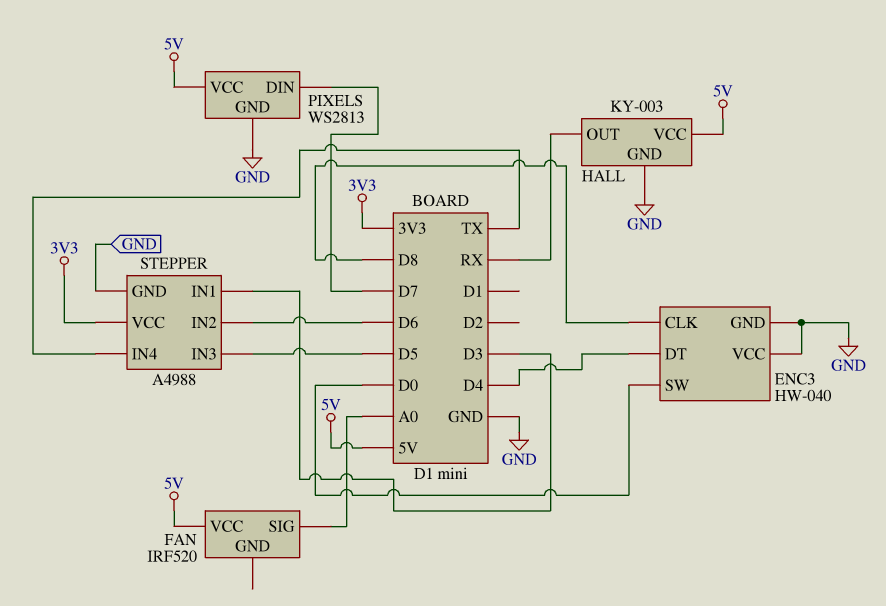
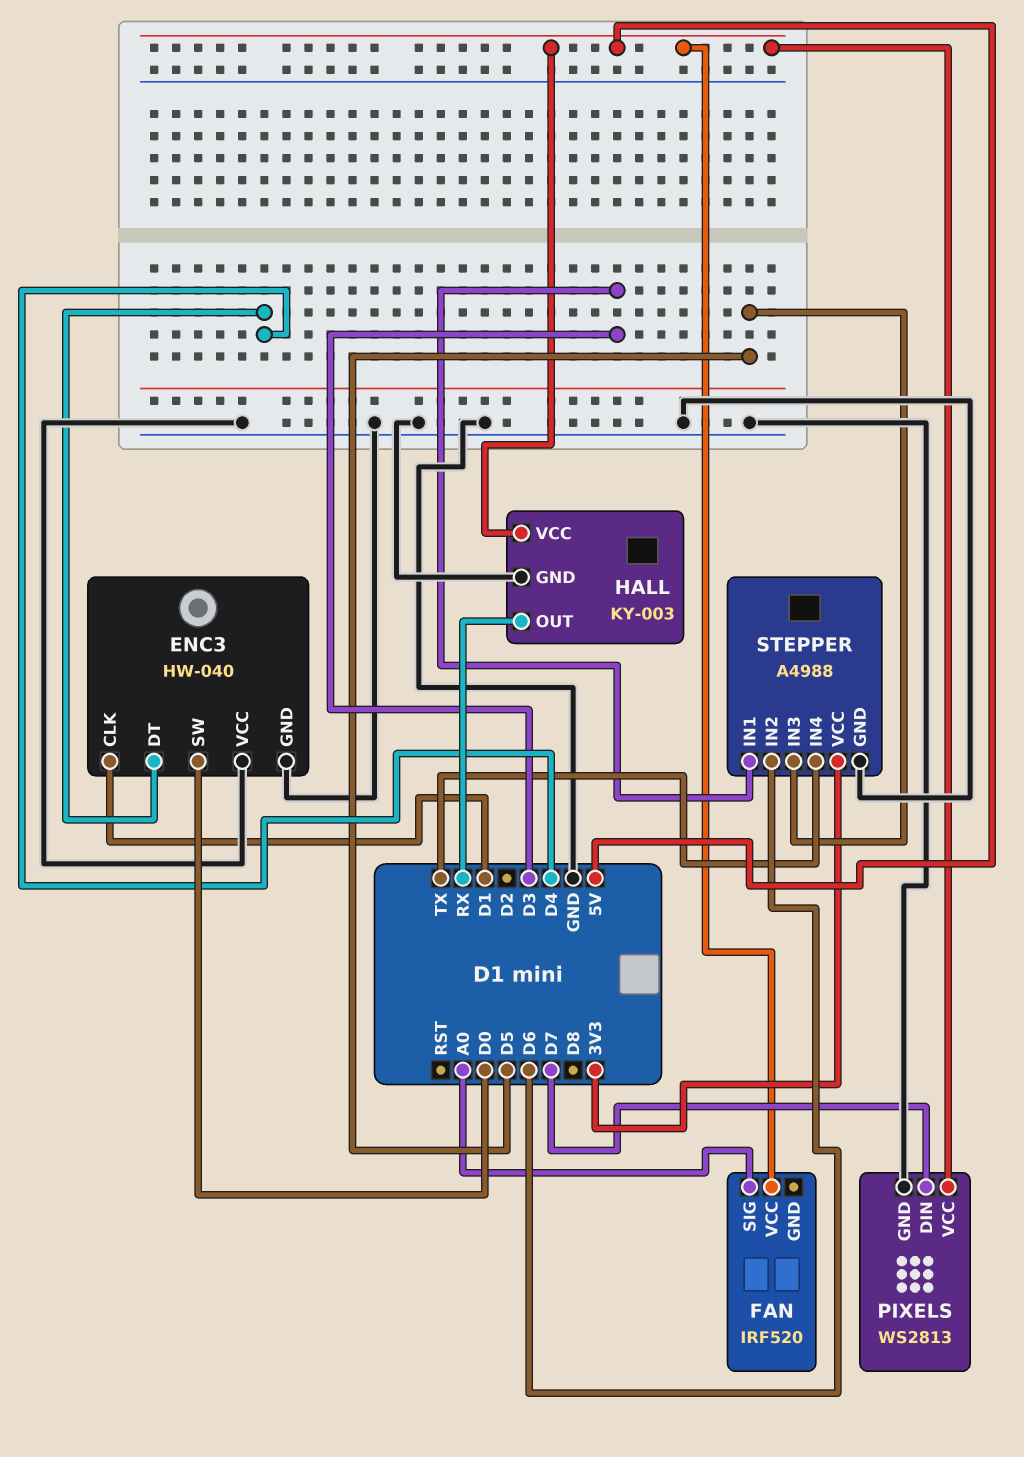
ENC3 pin CLK: D8 -> D1

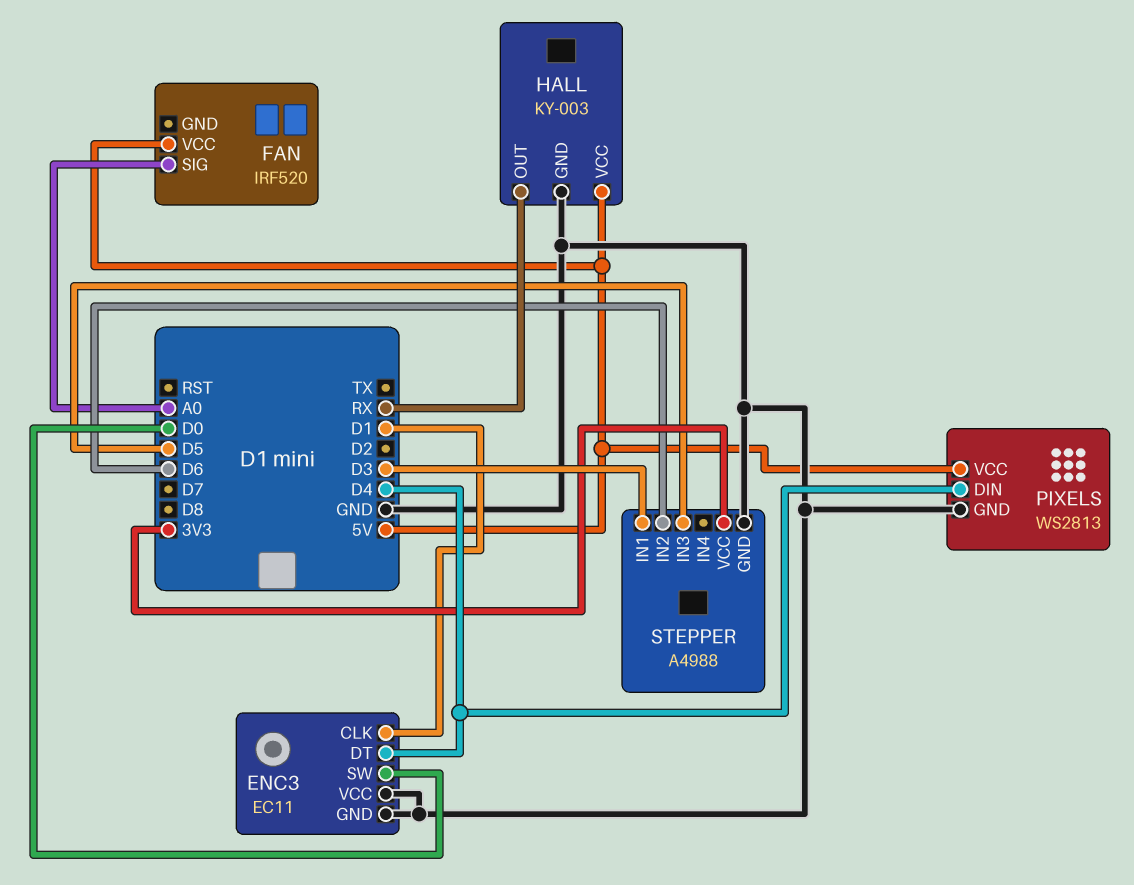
ENC3: HW-040 -> EC11
PIXELS pin DIN: D7 -> D4
STEPPER pin IN4: TX -> none

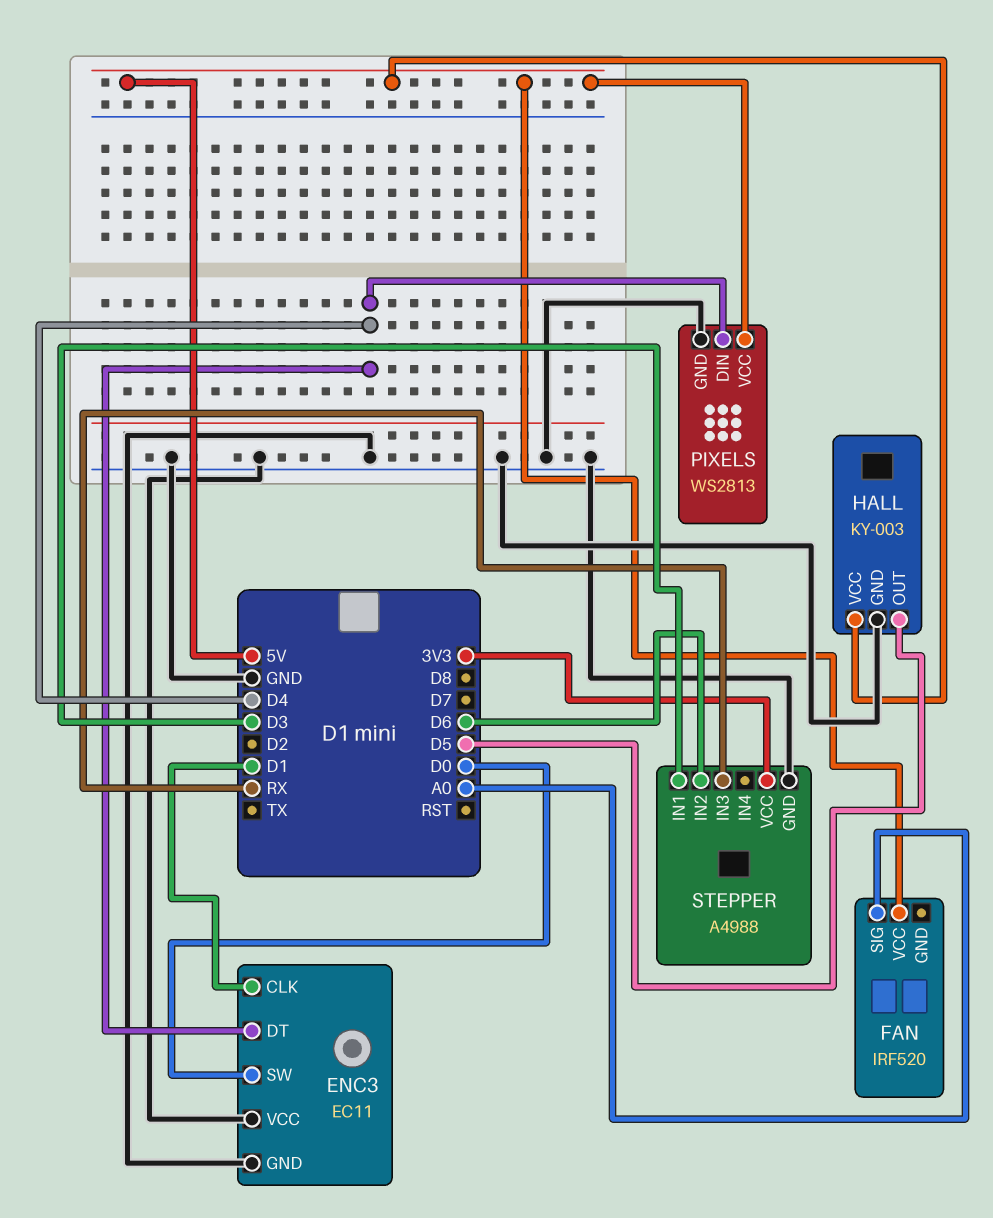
HALL pin OUT: RX -> D5
STEPPER pin IN3: D5 -> RX

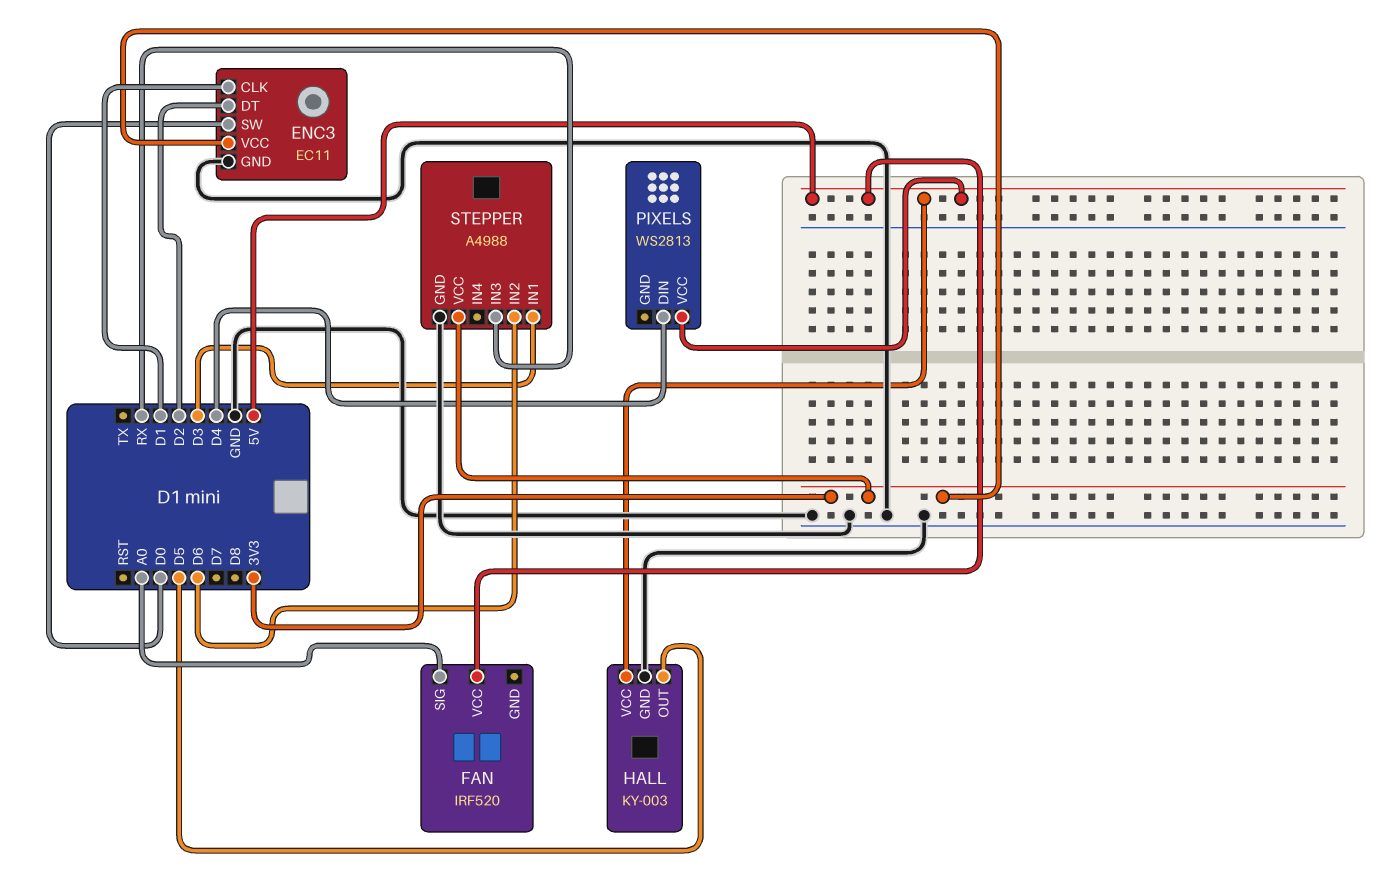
ENC3 pin DT: D4 -> D2
ENC3 pin VCC: GND -> 3V3
PIXELS pin GND: GND -> none

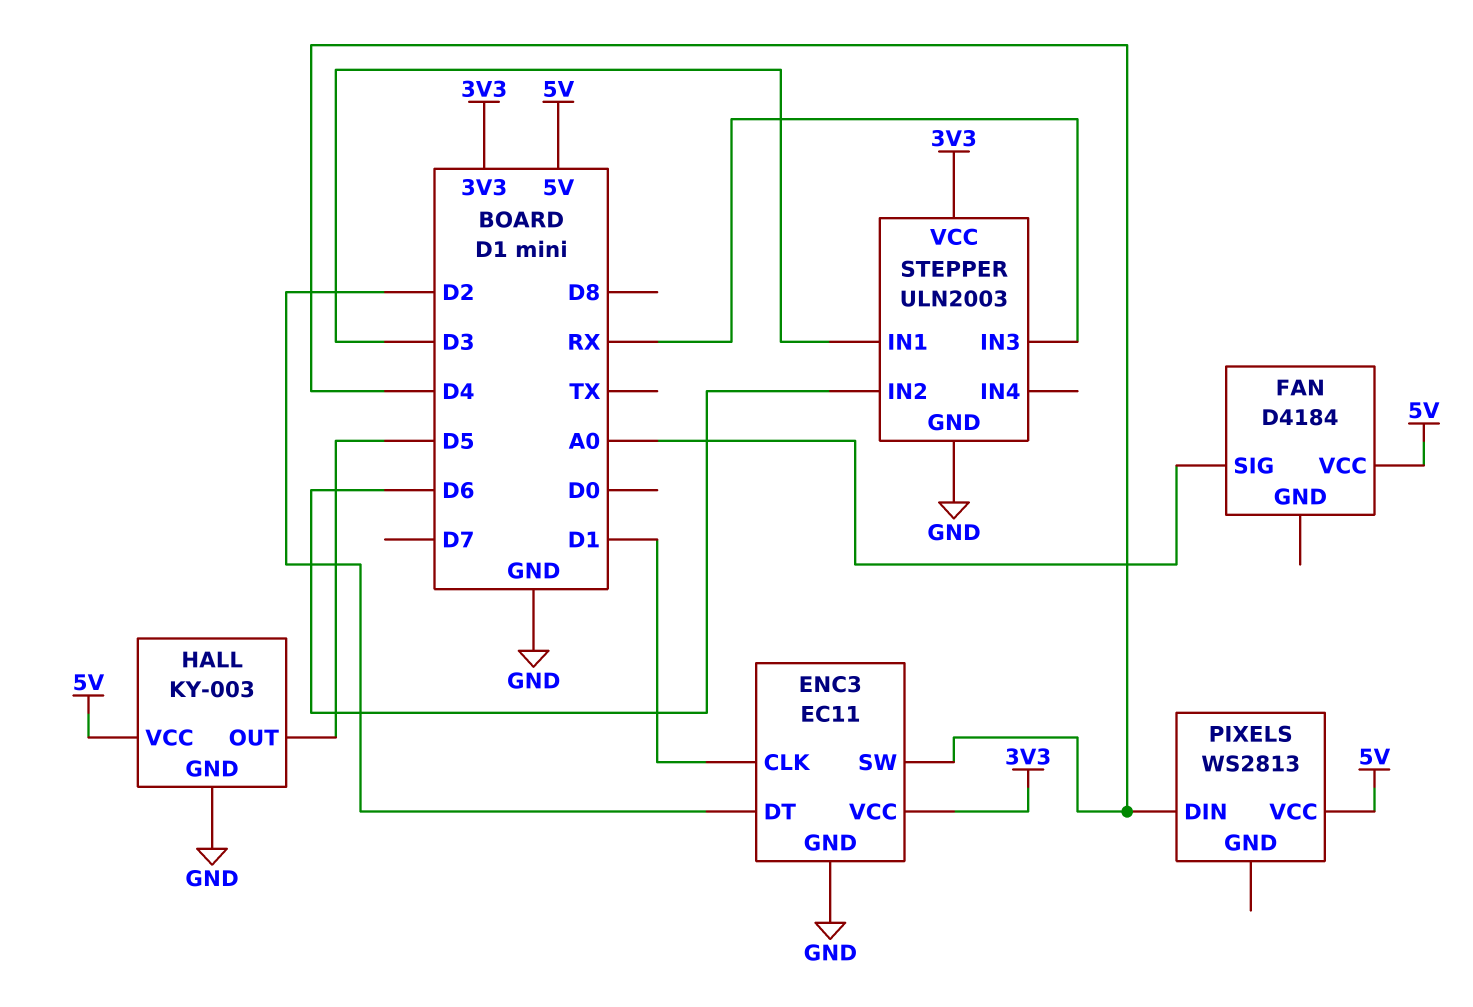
ENC3 pin SW: D0 -> D4
FAN: IRF520 -> D4184
STEPPER: A4988 -> ULN2003

